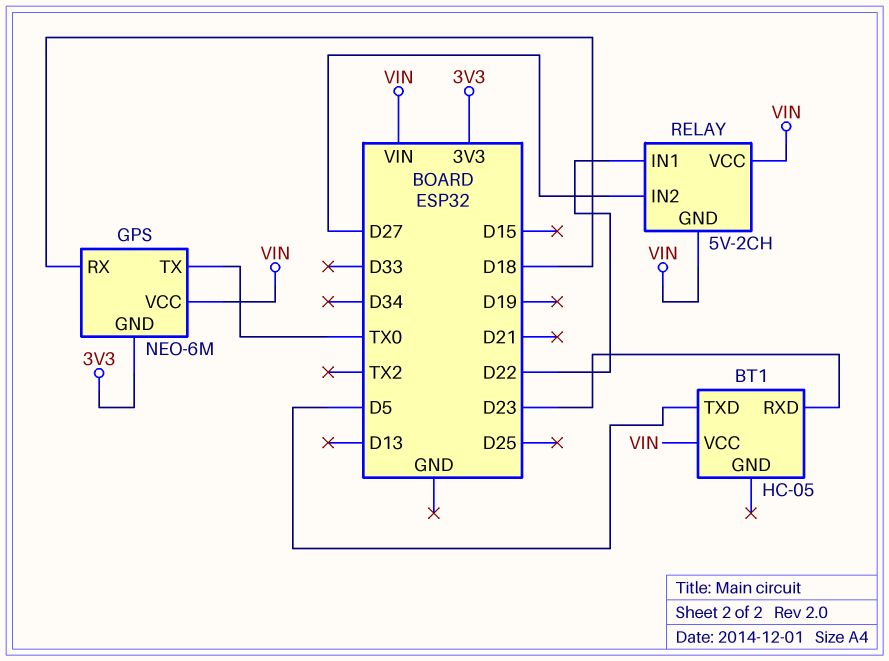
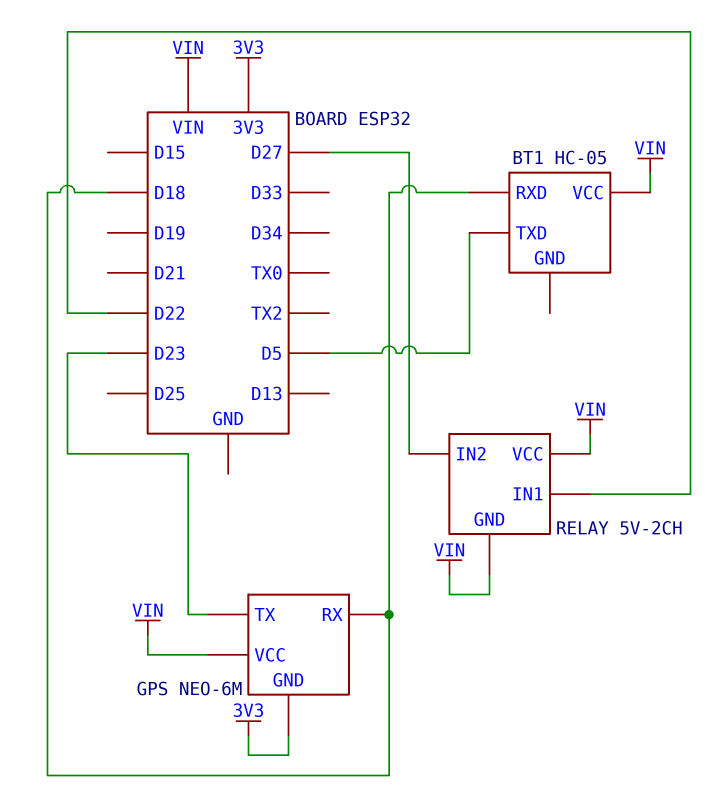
BT1 pin RXD: D23 -> D18
GPS pin TX: TX0 -> D23

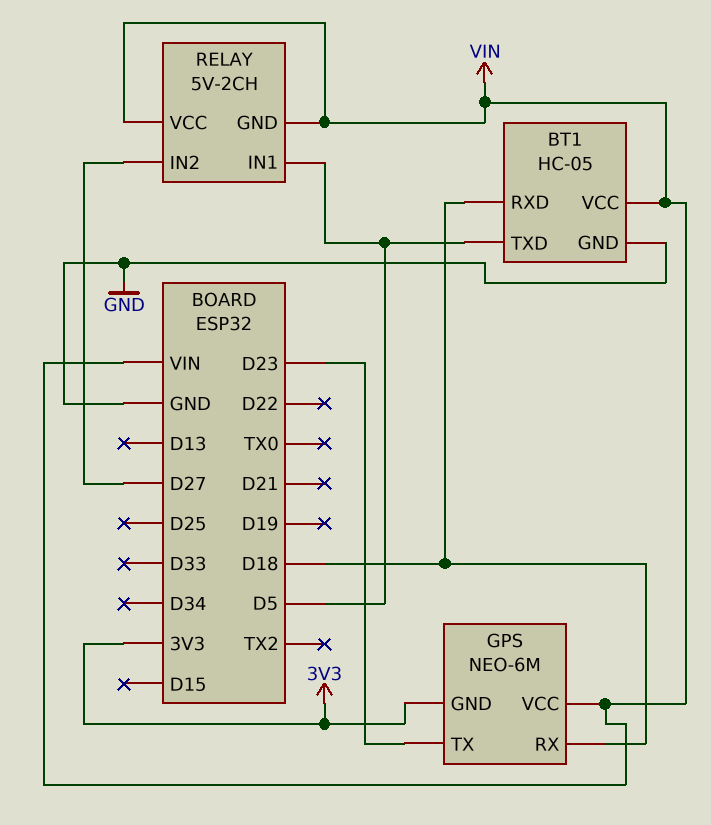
BT1 pin GND: none -> GND
RELAY pin IN1: D22 -> D5

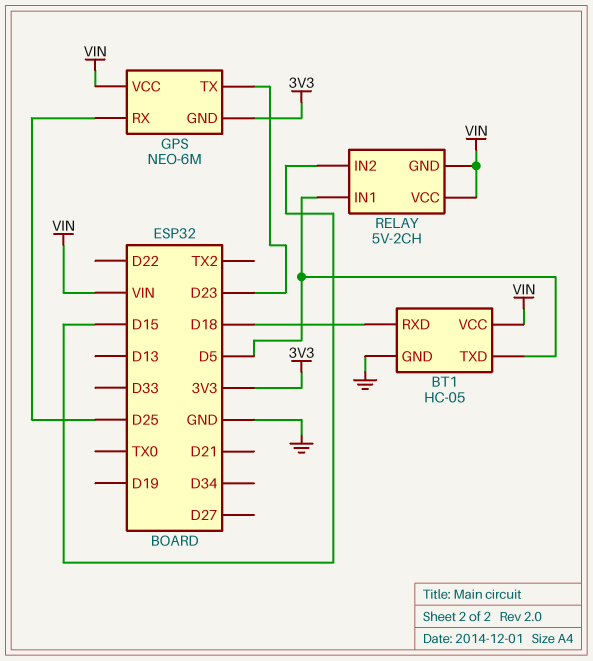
GPS pin RX: D18 -> D25
RELAY pin IN2: D27 -> D15

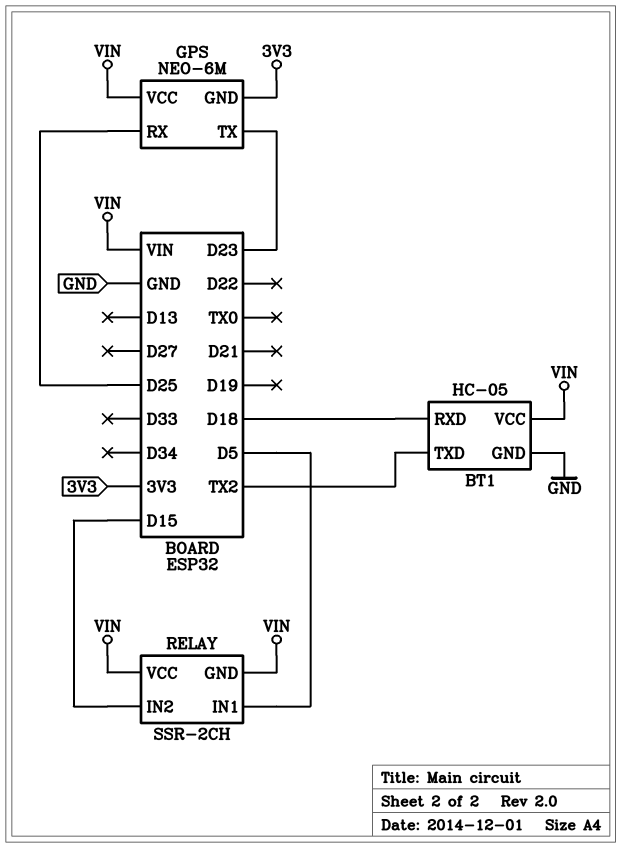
BT1 pin TXD: D5 -> TX2
RELAY: 5V-2CH -> SSR-2CH

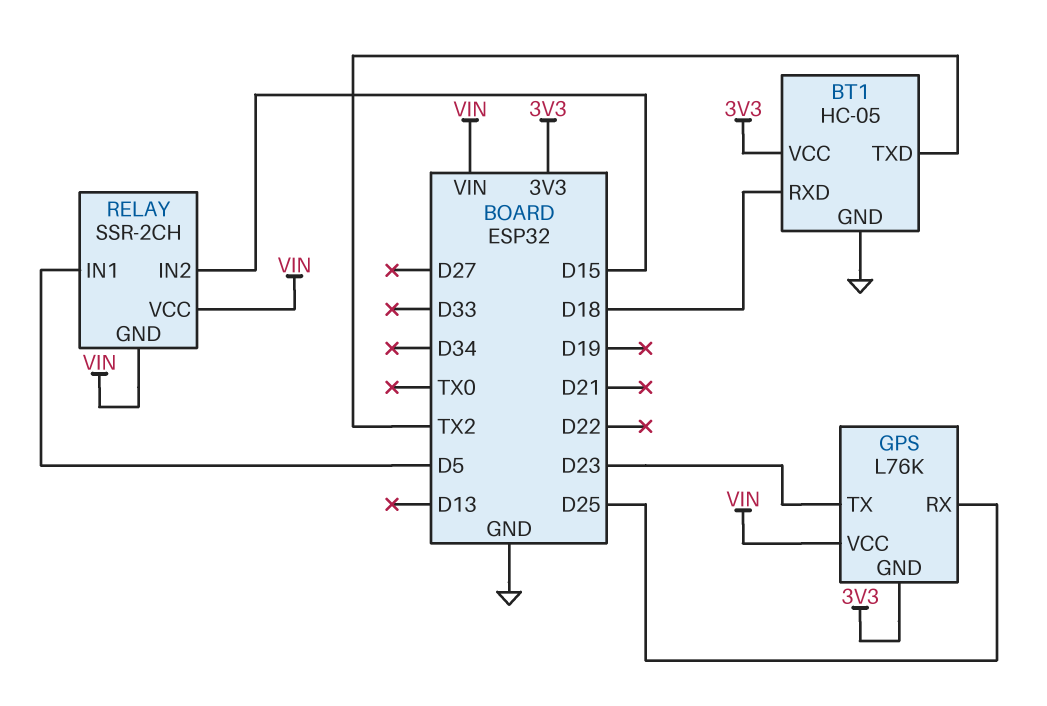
BT1 pin VCC: VIN -> 3V3
GPS: NEO-6M -> L76K

